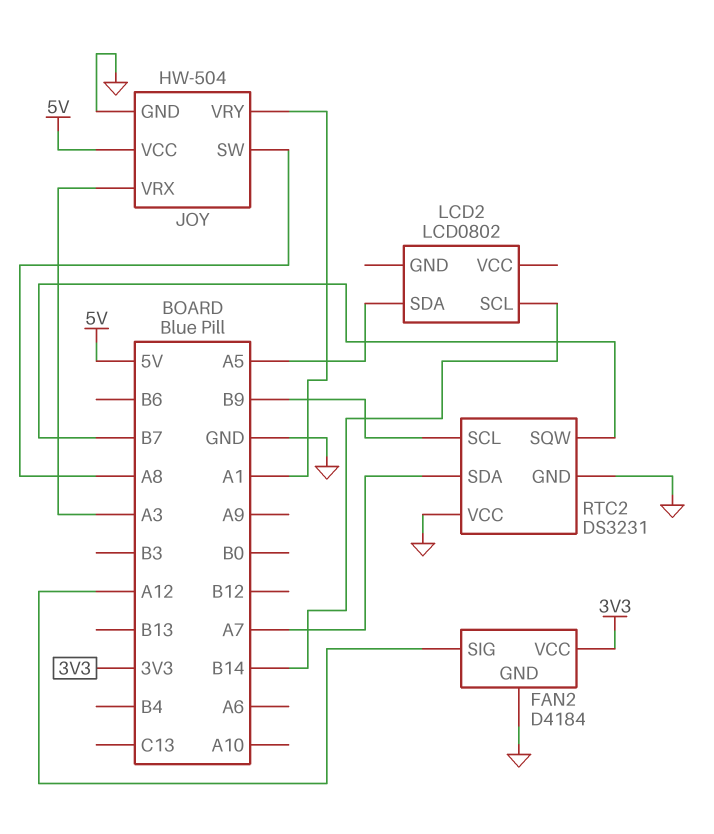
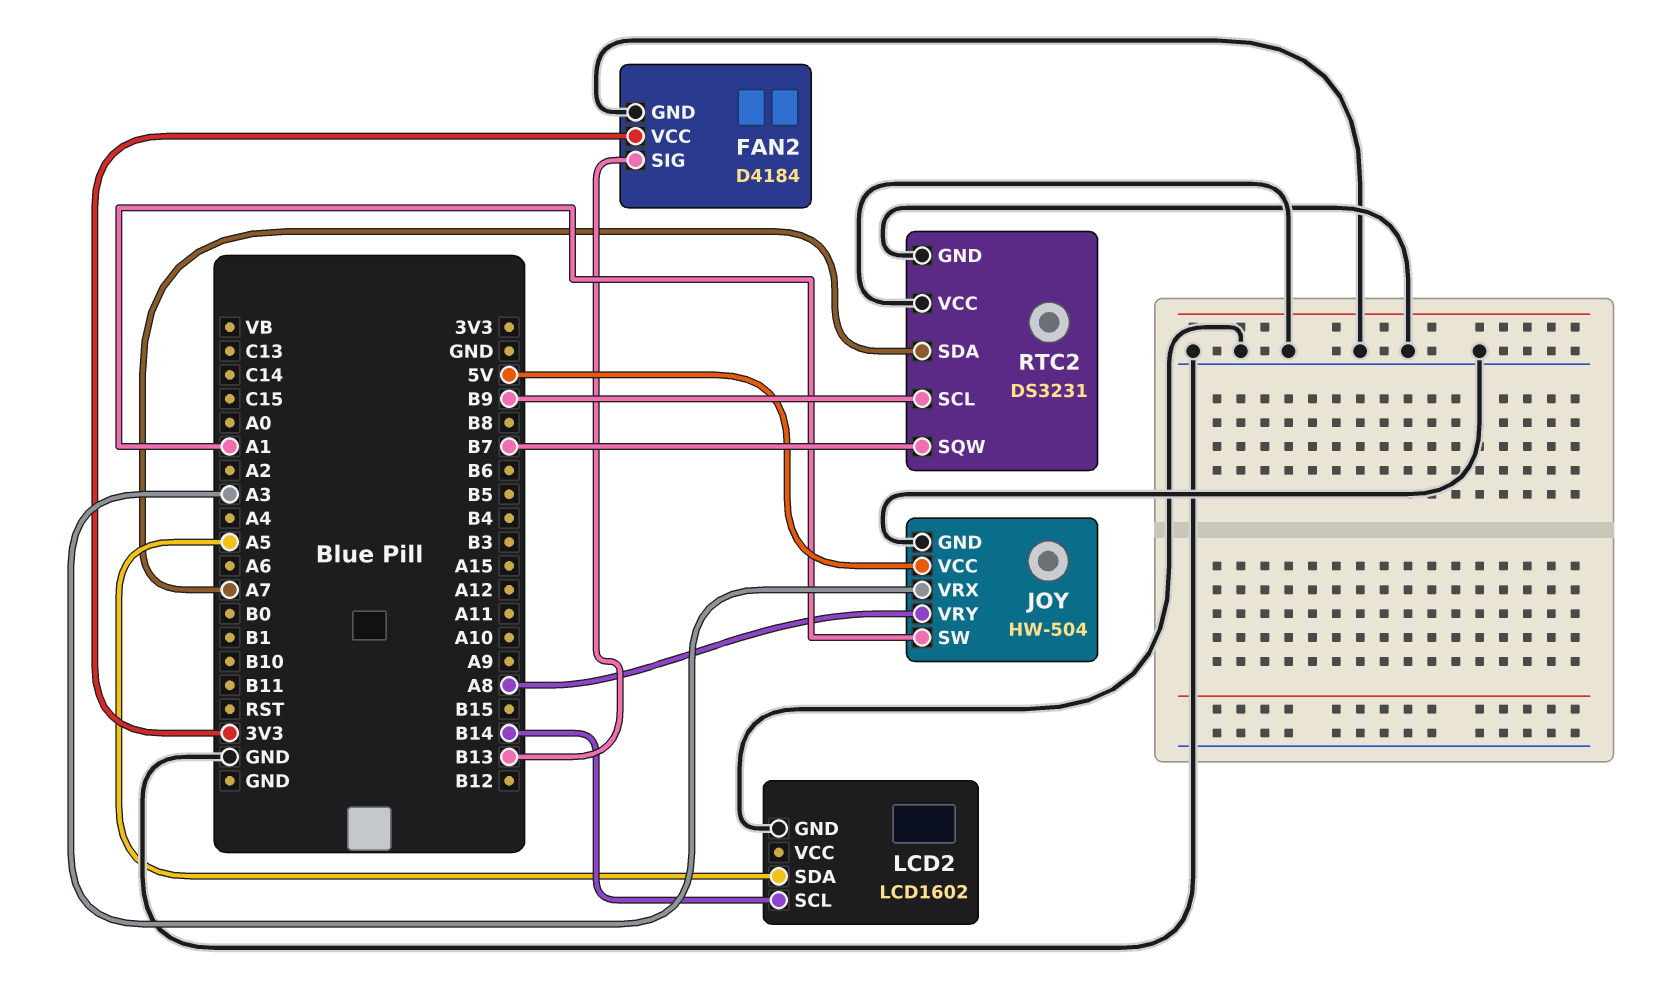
FAN2 pin SIG: A12 -> B13
JOY pin SW: A8 -> A1
JOY pin VRY: A1 -> A8
LCD2: LCD0802 -> LCD1602
LCD2 pin GND: none -> GND

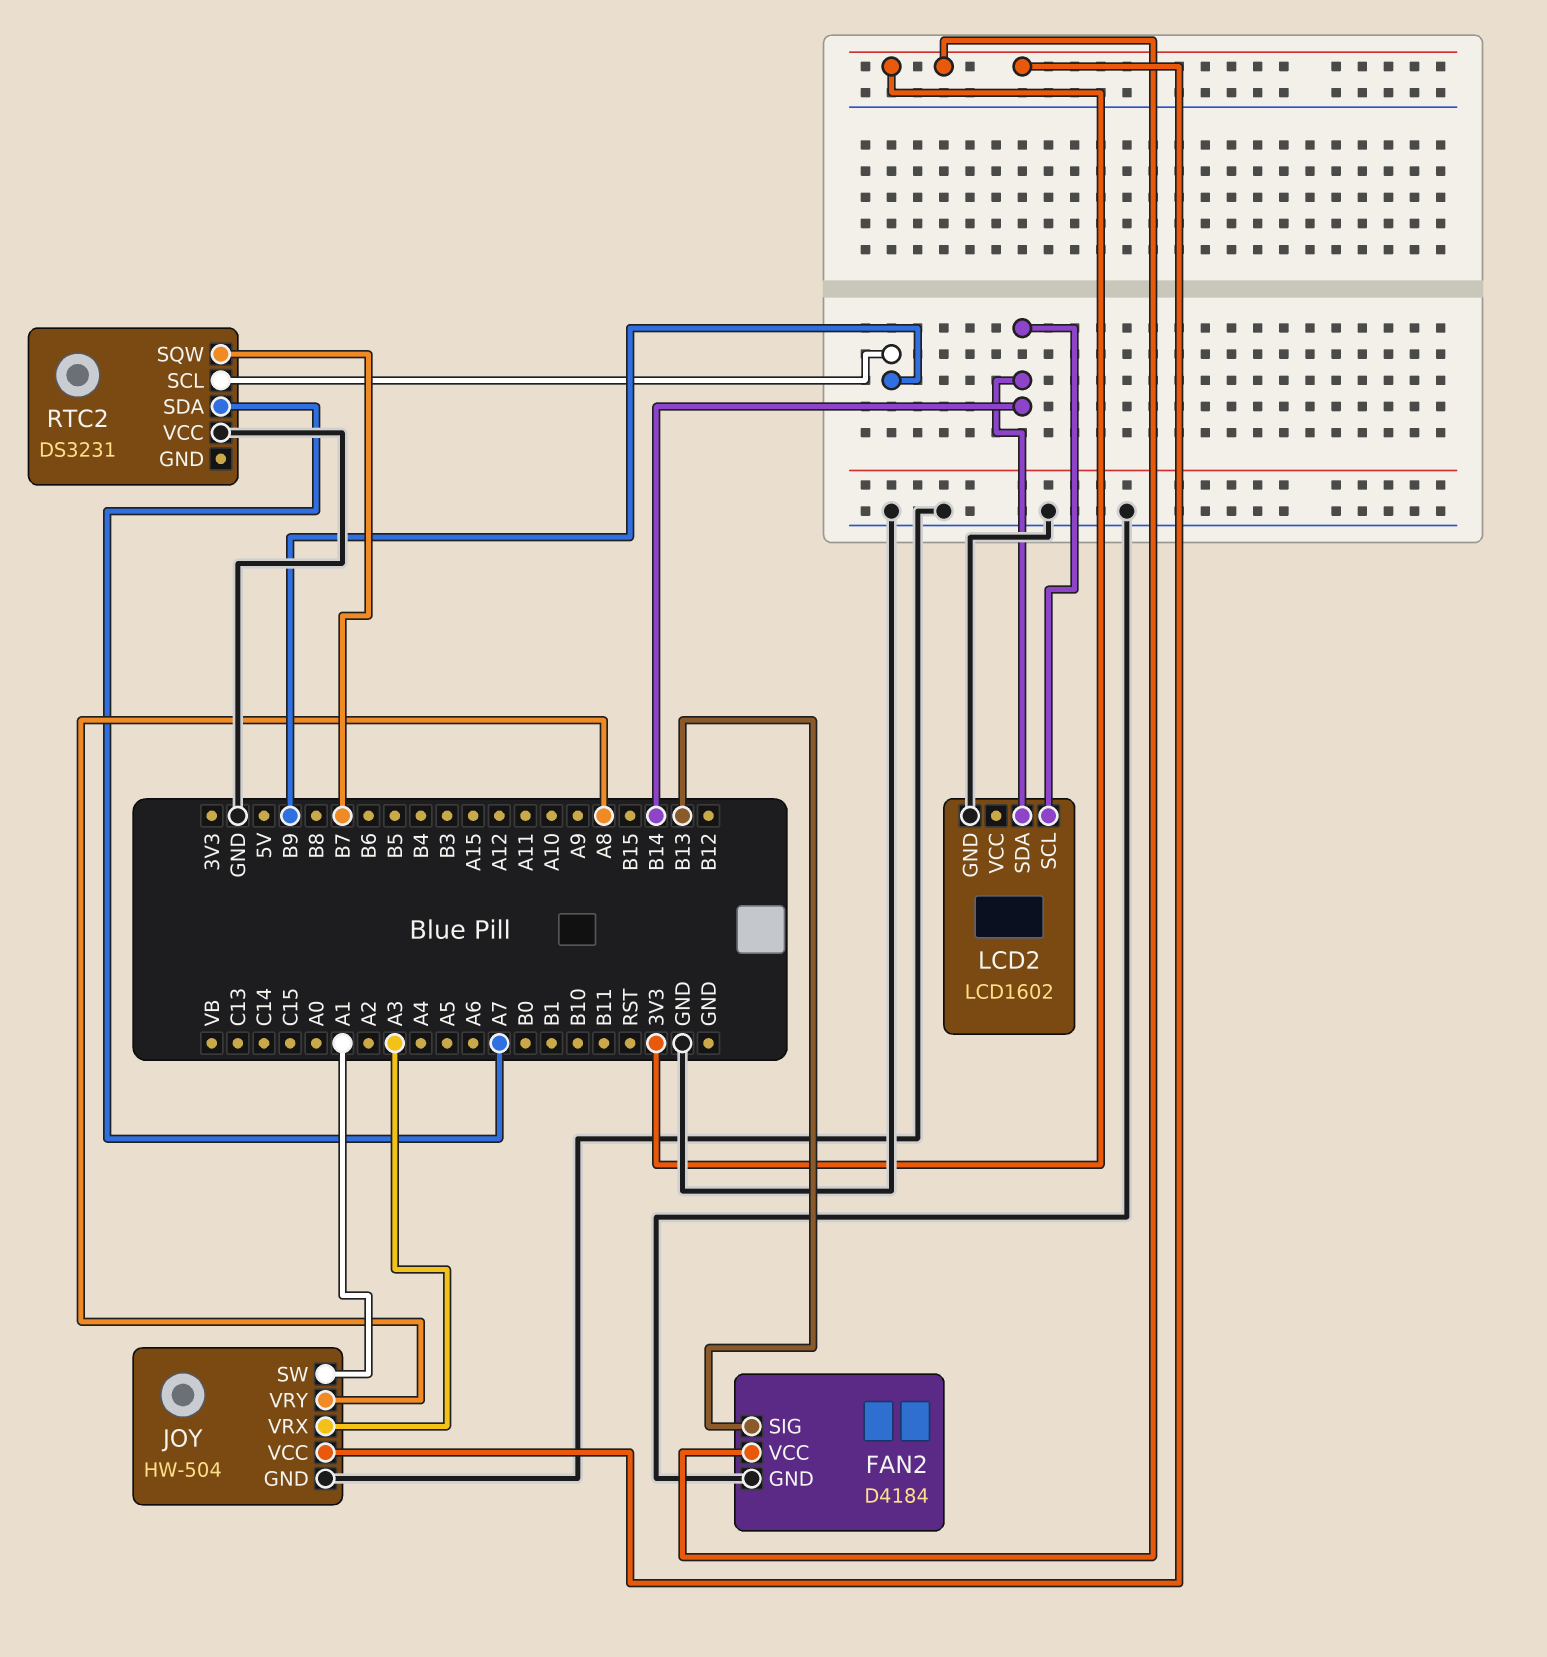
JOY pin VCC: 5V -> 3V3
LCD2 pin SDA: A5 -> B14
RTC2 pin GND: GND -> none

